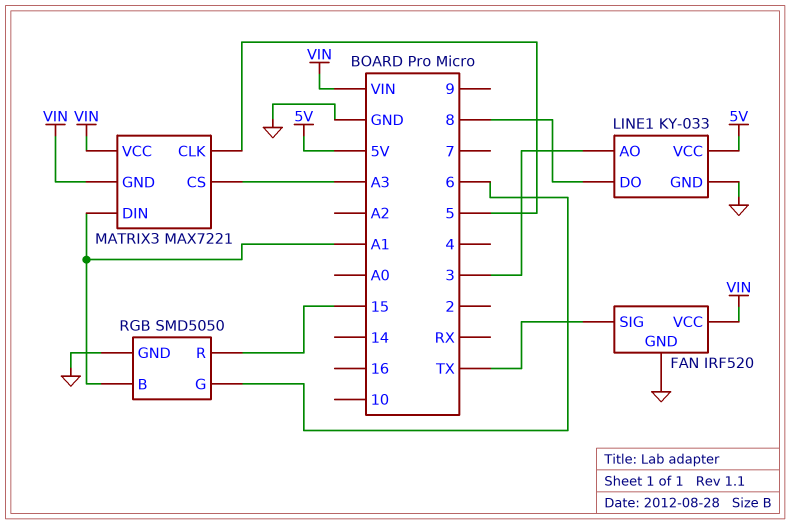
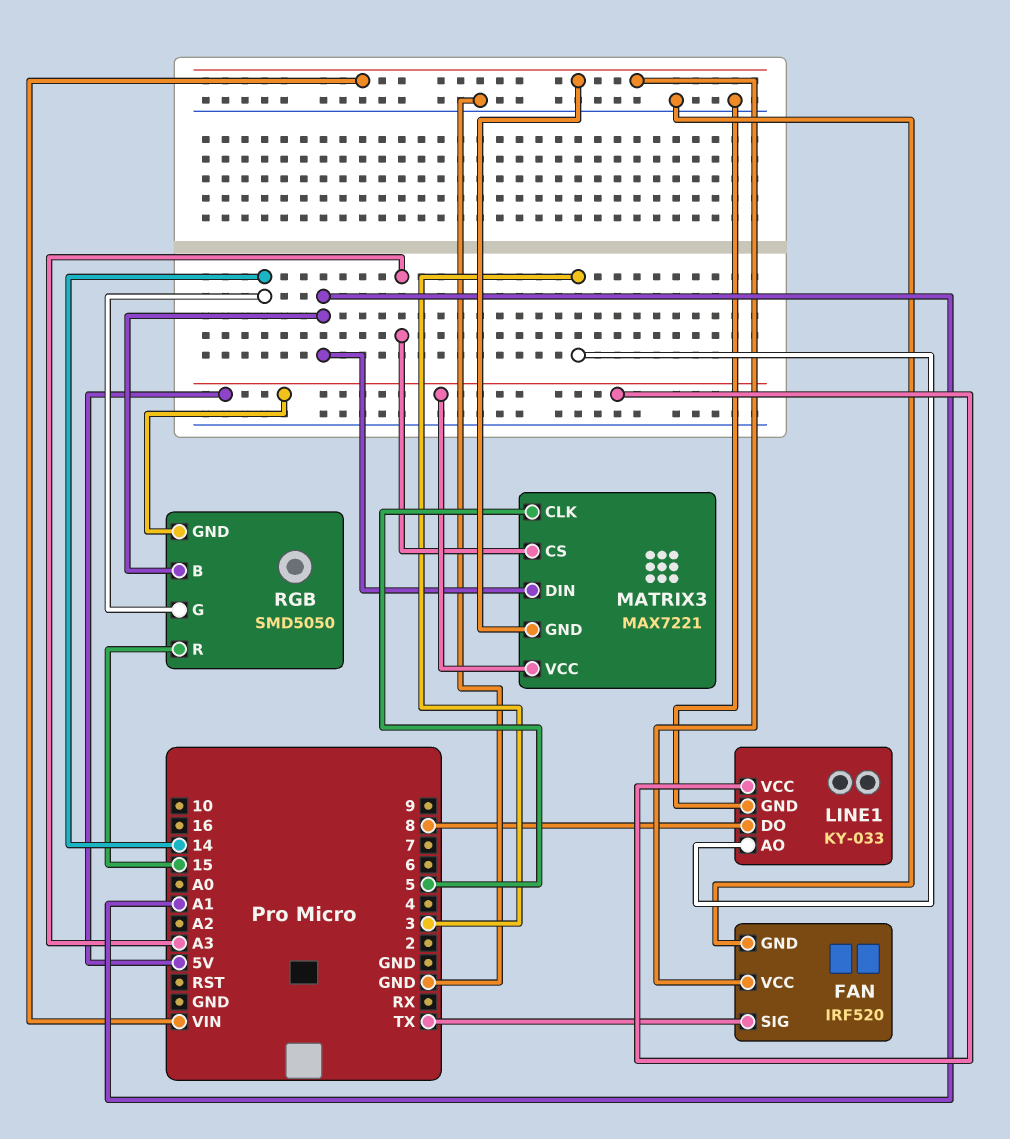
MATRIX3 pin VCC: VIN -> 5V
RGB pin G: 6 -> 14
RGB pin GND: GND -> 5V

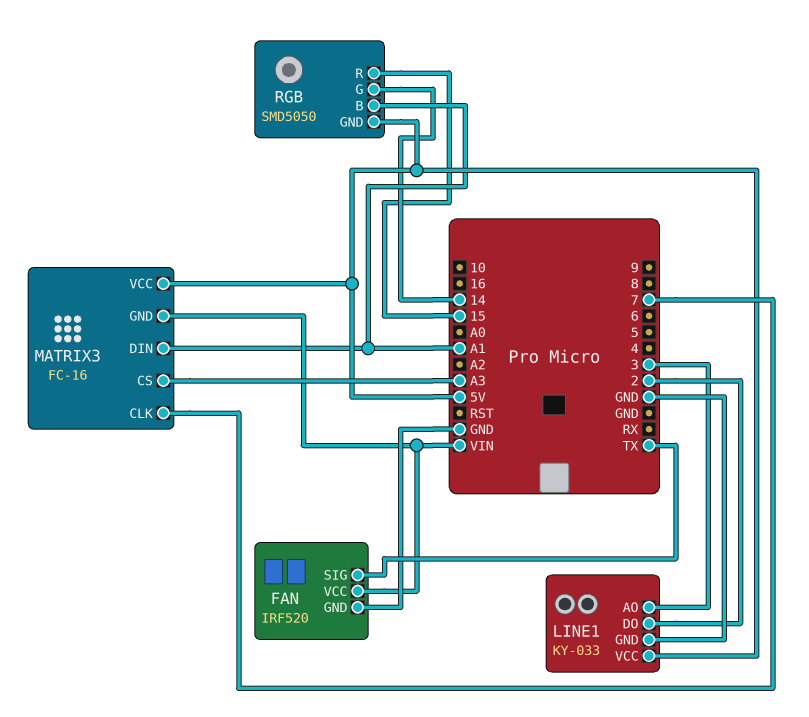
LINE1 pin DO: 8 -> 2
MATRIX3: MAX7221 -> FC-16
MATRIX3 pin CLK: 5 -> 7

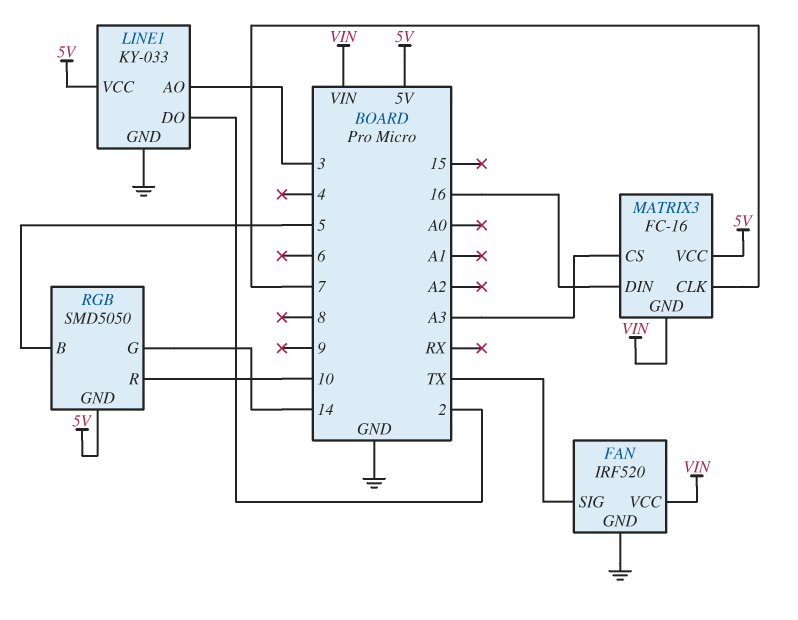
MATRIX3 pin DIN: A1 -> 16
RGB pin B: A1 -> 5
RGB pin R: 15 -> 10

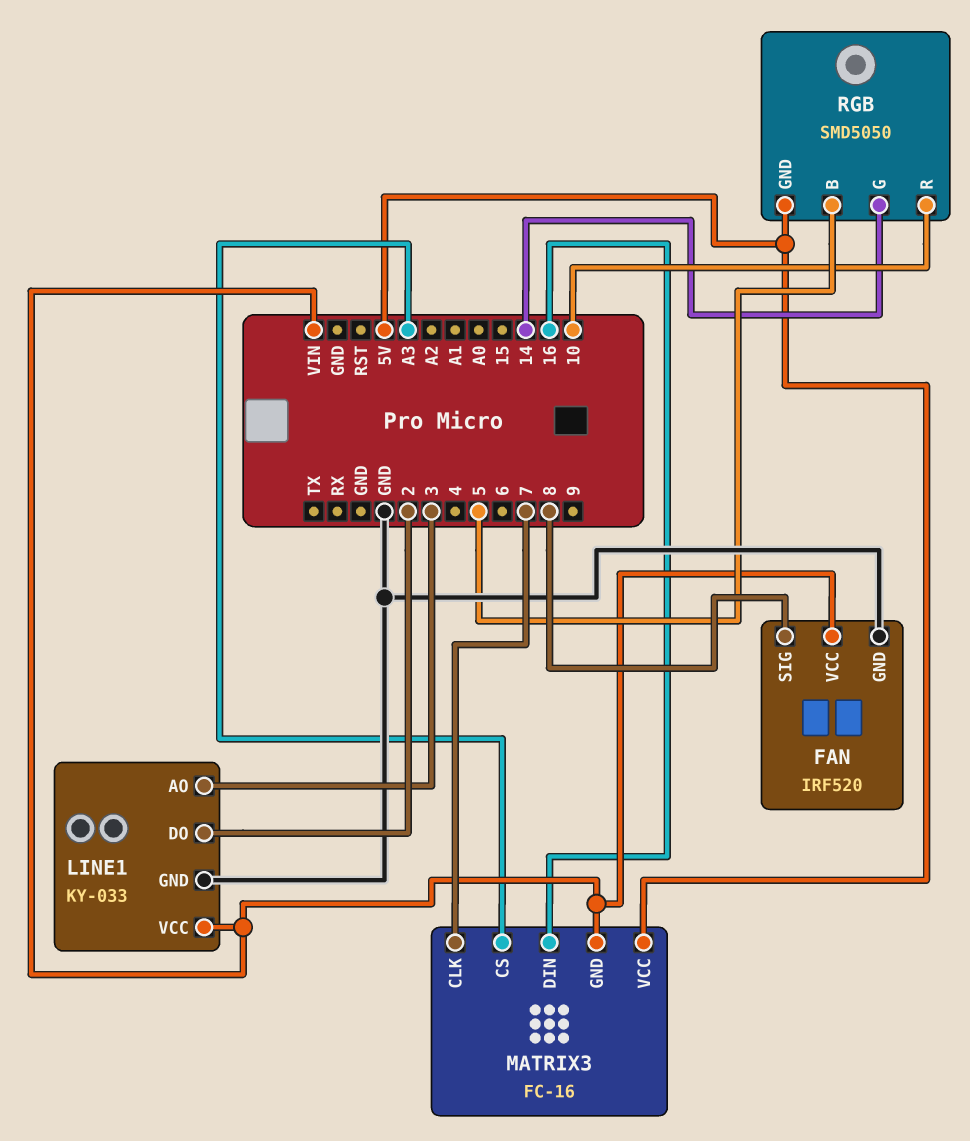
FAN pin SIG: TX -> 8
LINE1 pin VCC: 5V -> VIN

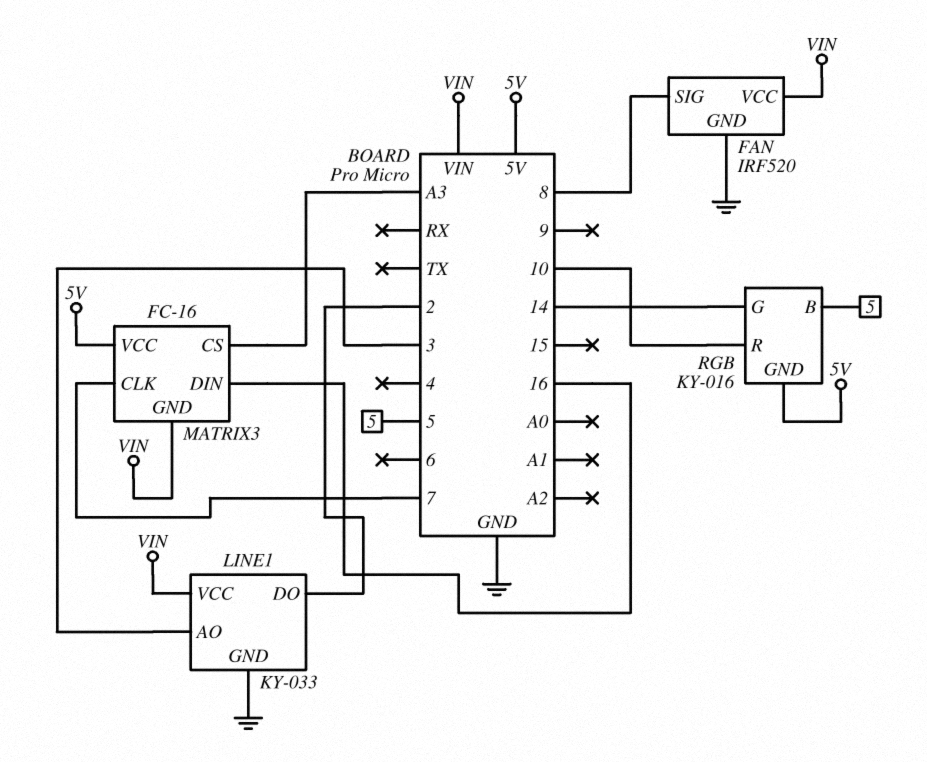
RGB: SMD5050 -> KY-016

